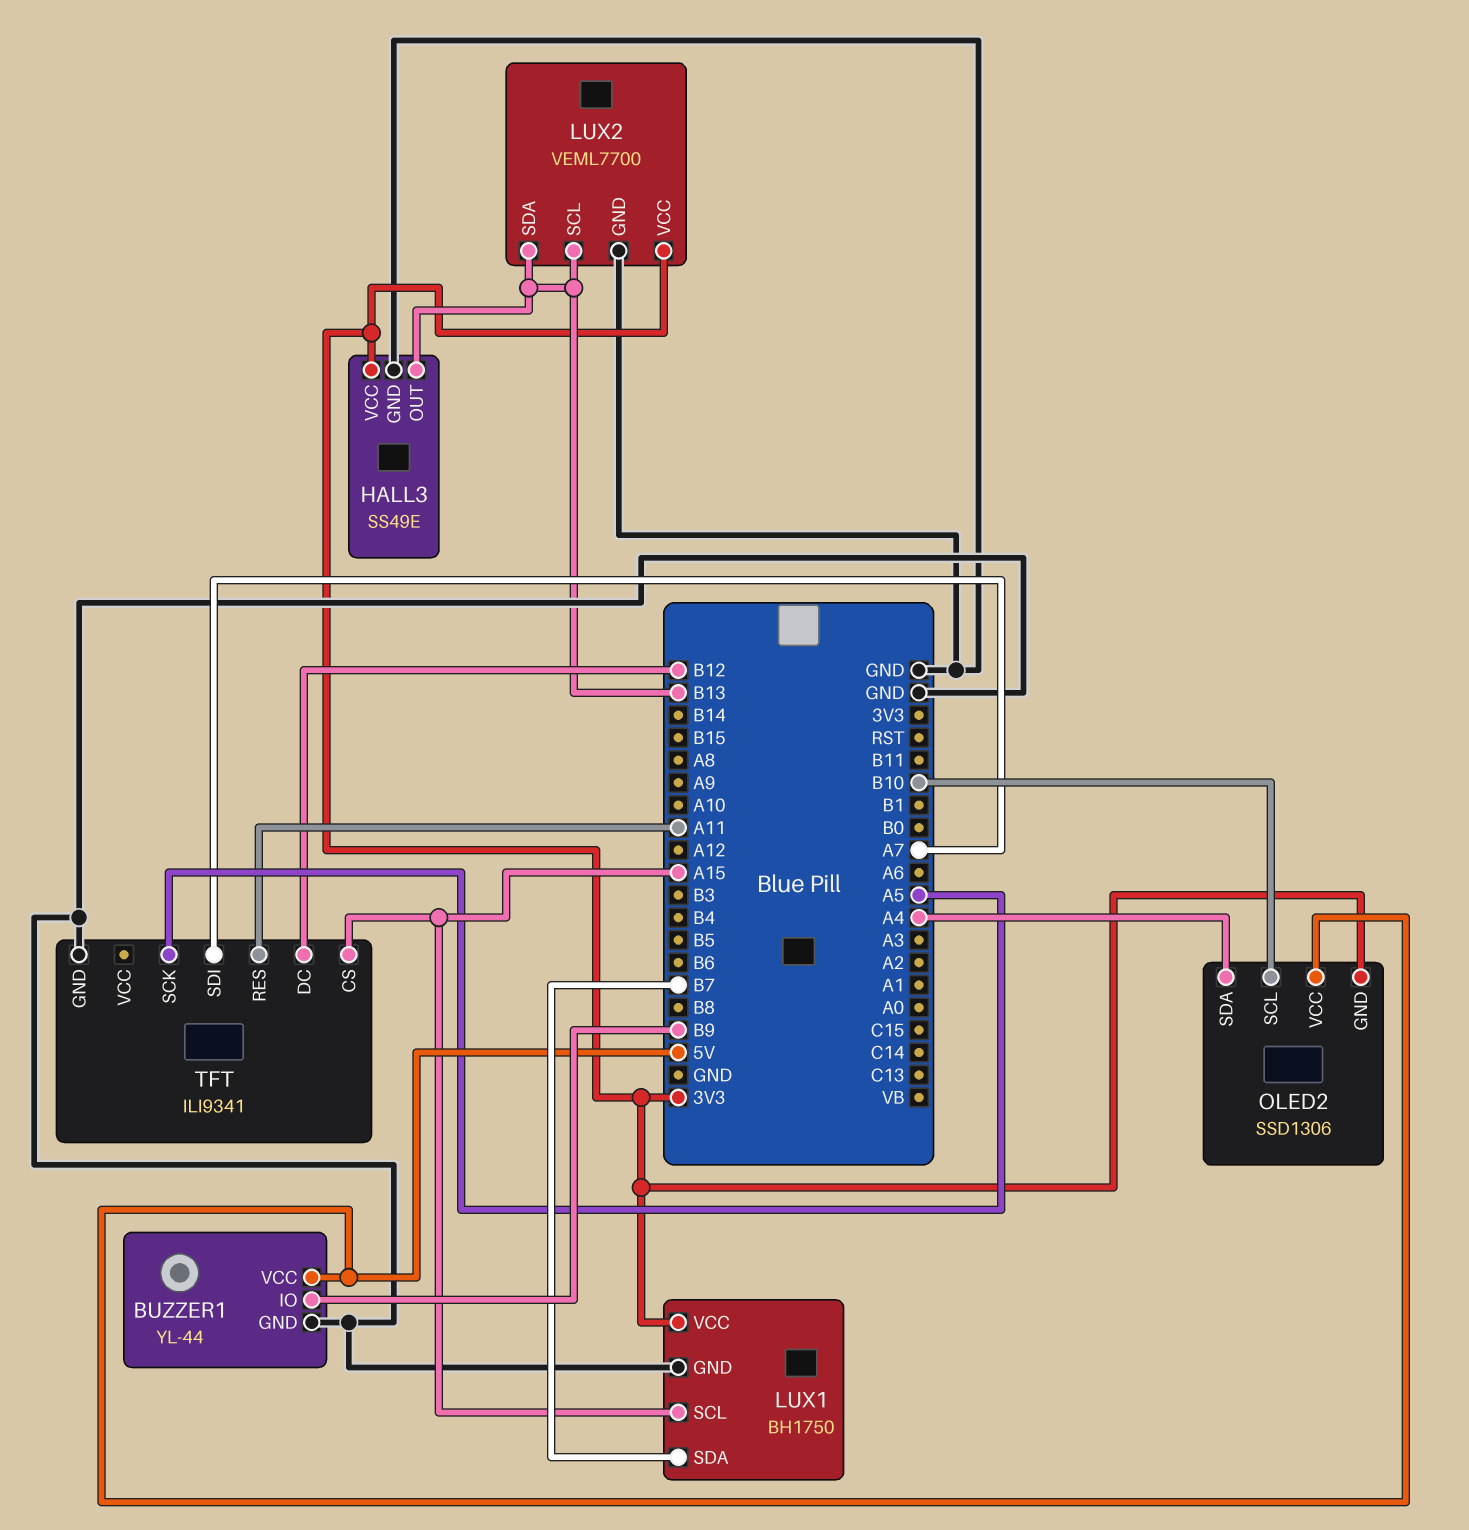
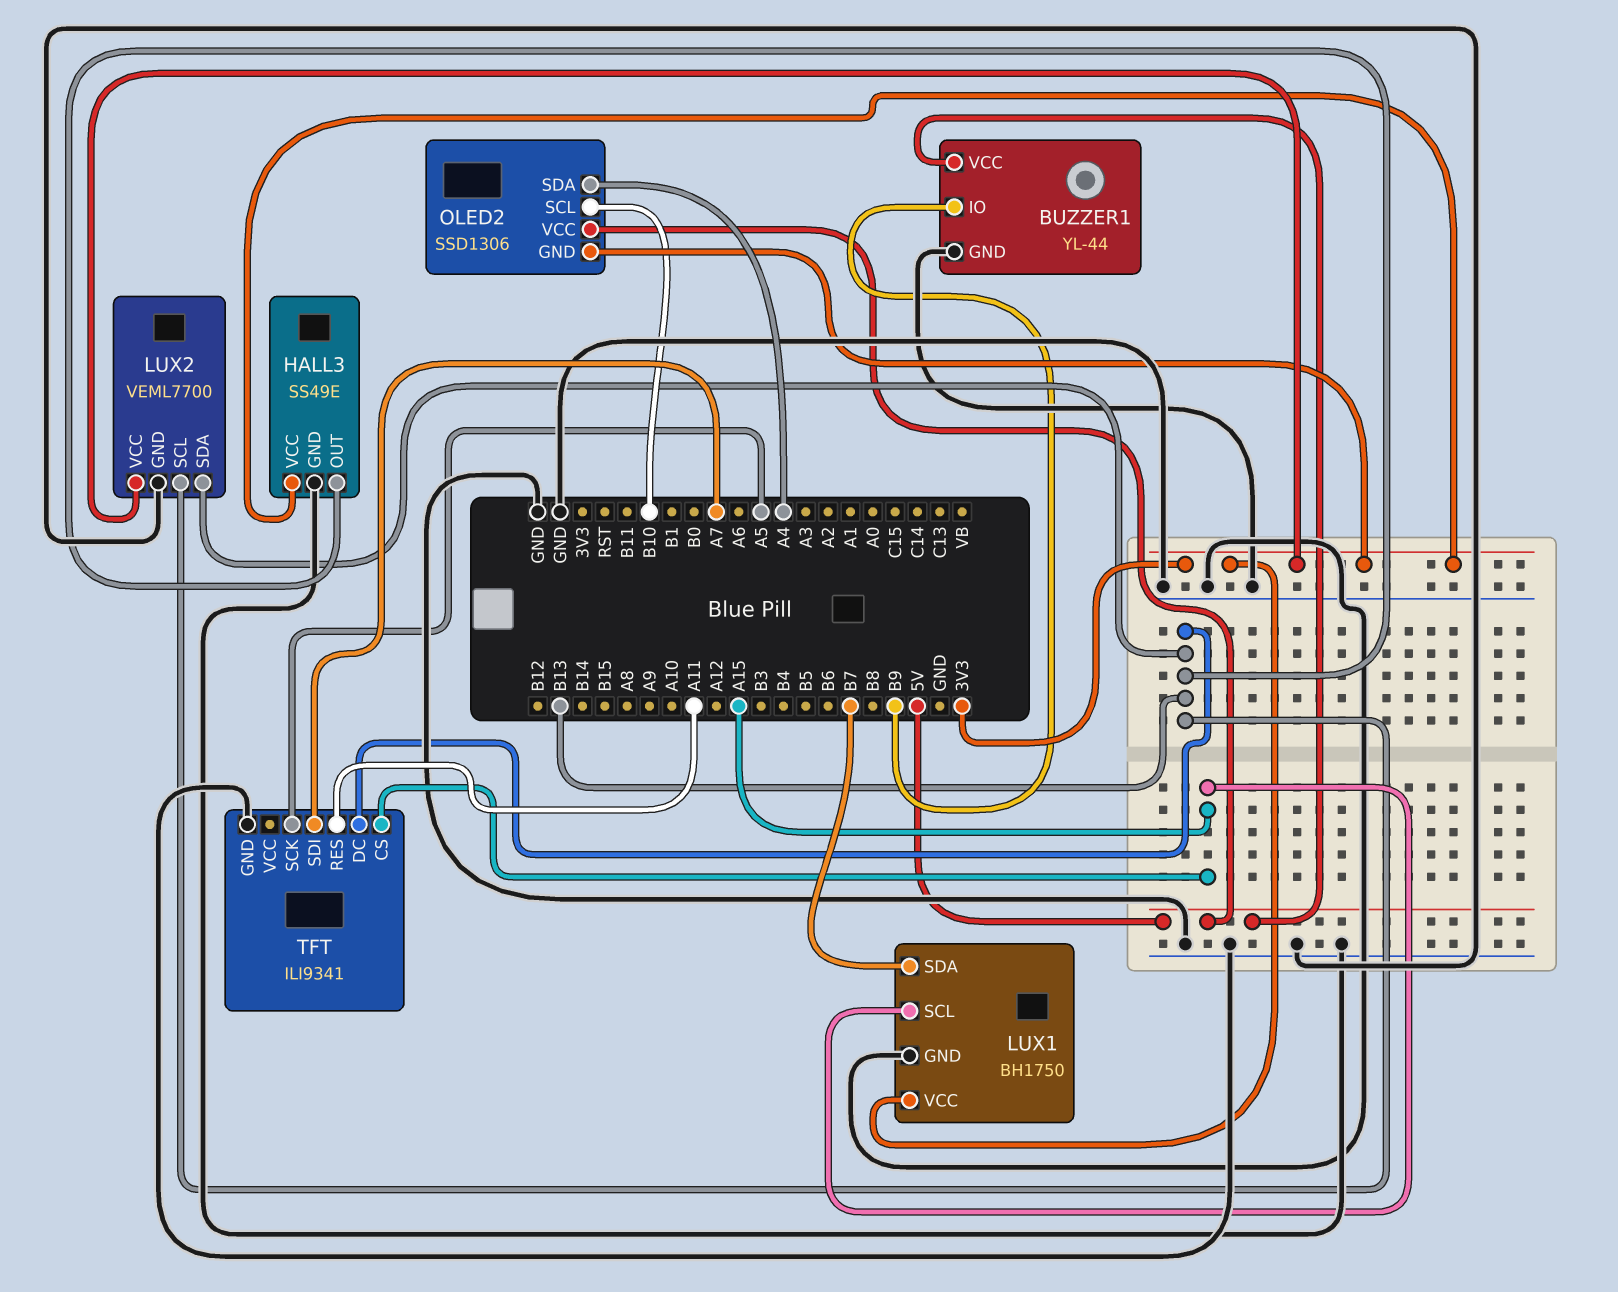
TFT pin DC: B12 -> B13

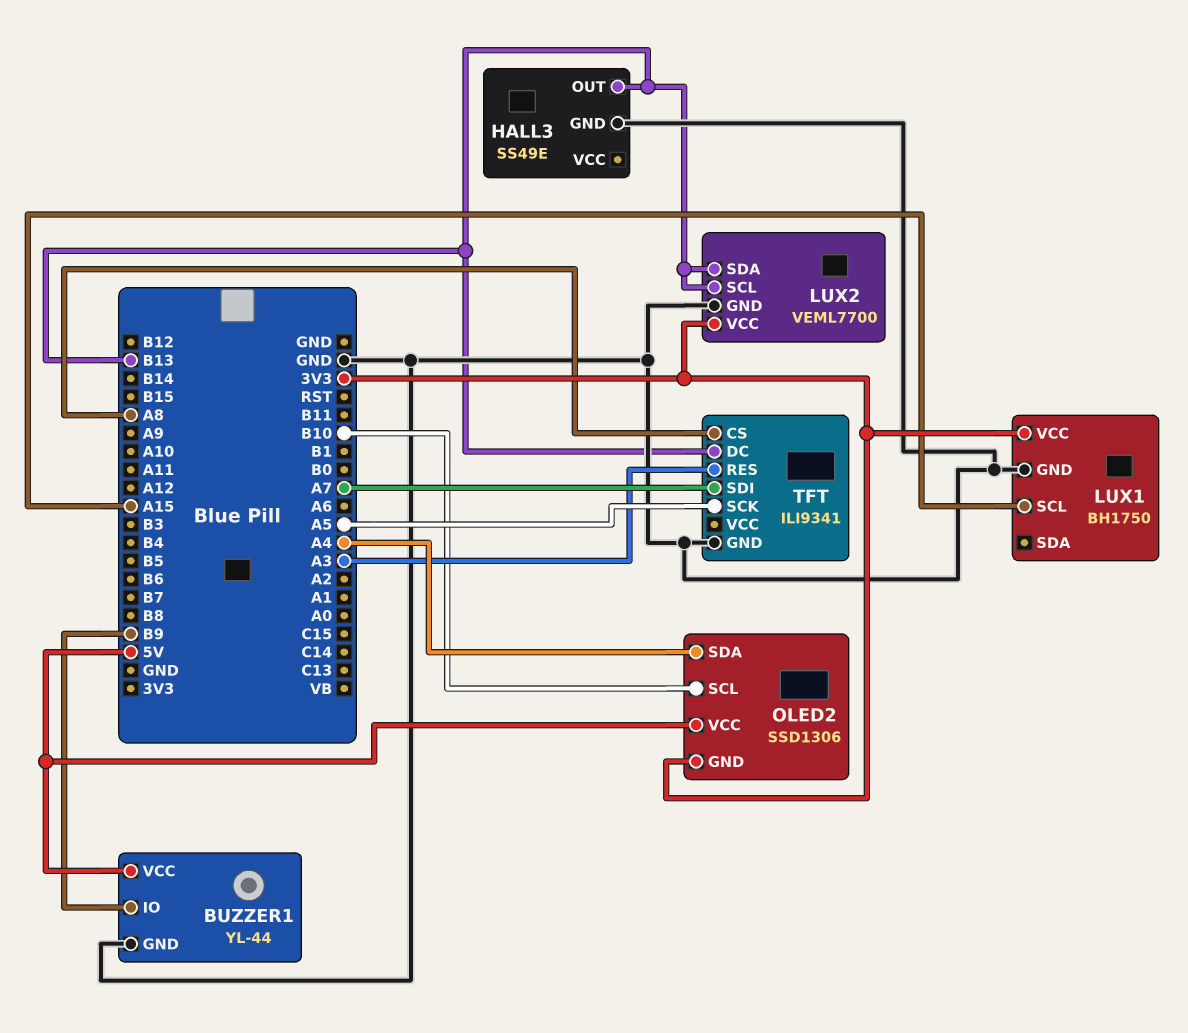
HALL3 pin VCC: 3V3 -> none
LUX1 pin SDA: B7 -> none
TFT pin CS: A15 -> A8
TFT pin RES: A11 -> A3

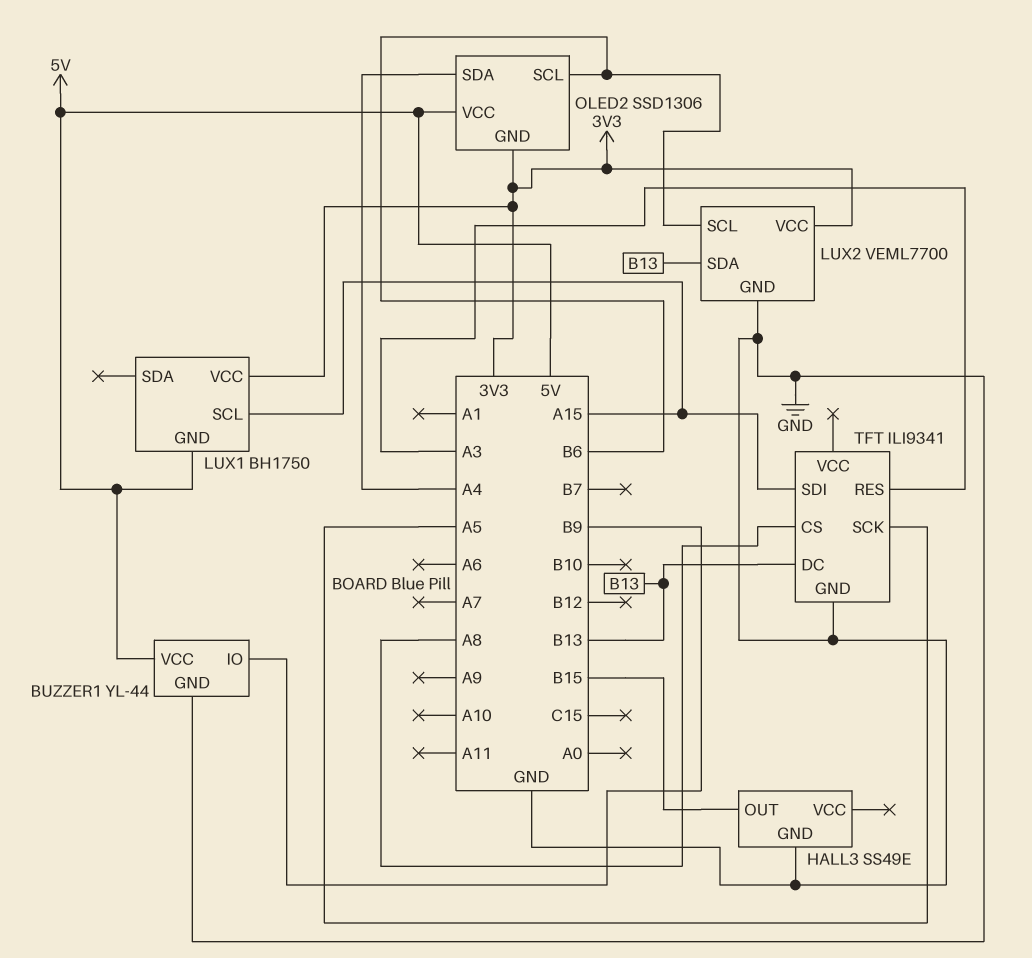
HALL3 pin OUT: B13 -> B15
LUX1 pin GND: GND -> 5V
LUX2 pin SCL: B13 -> B6
OLED2 pin SCL: B10 -> B6
TFT pin SDI: A7 -> A15

